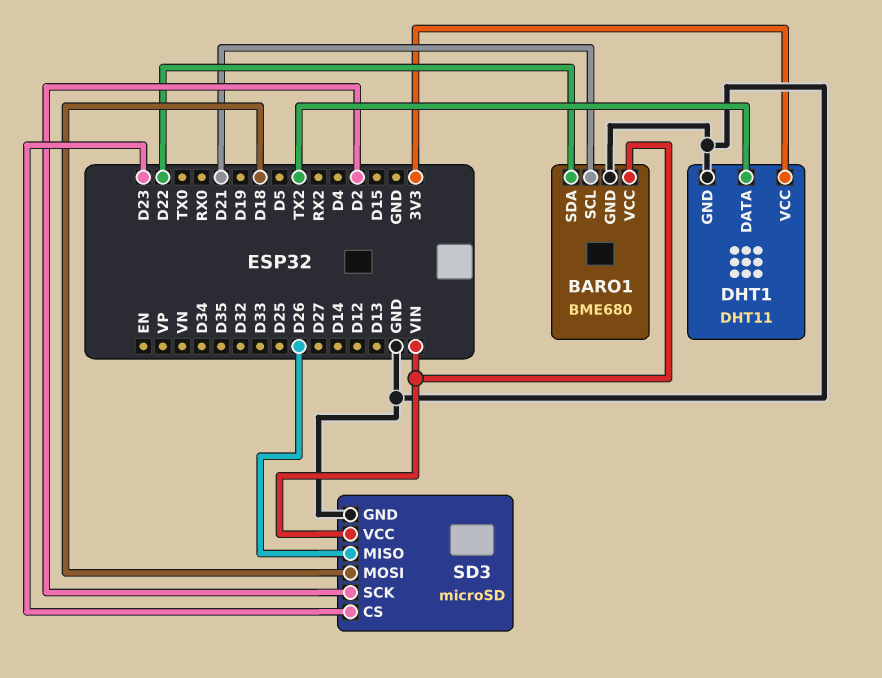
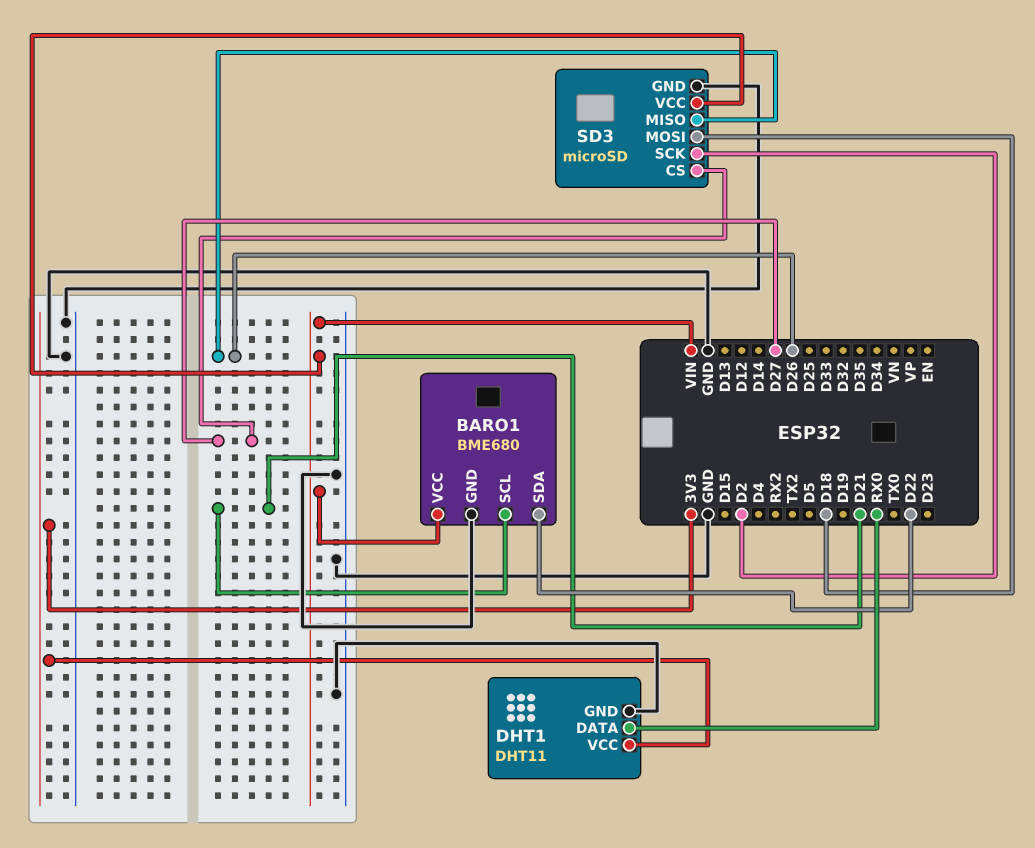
DHT1 pin DATA: TX2 -> RX0
SD3 pin CS: D23 -> D27

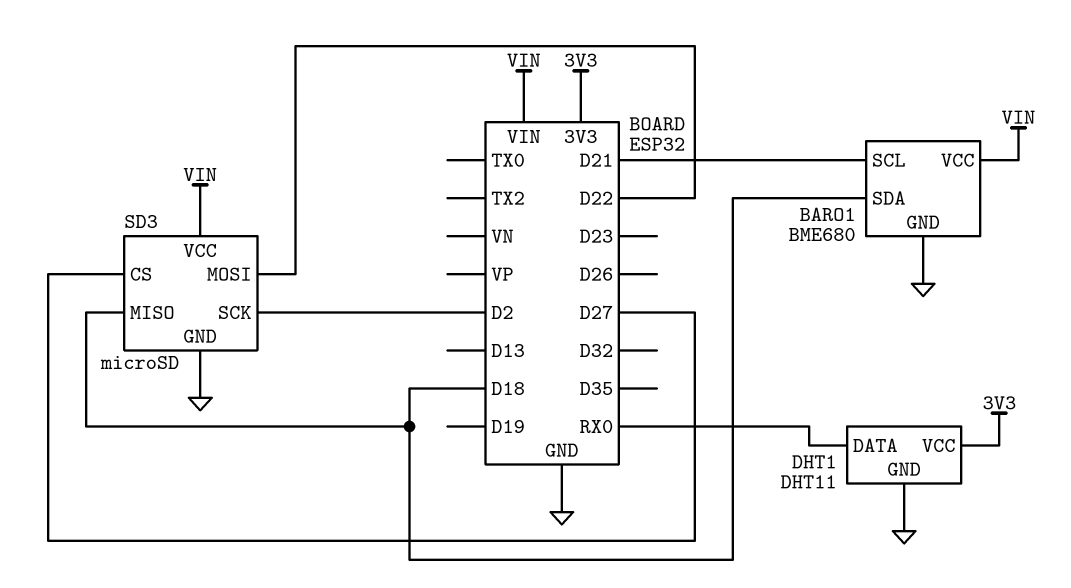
BARO1 pin SDA: D22 -> D18
SD3 pin MISO: D26 -> D18
SD3 pin MOSI: D18 -> D22

